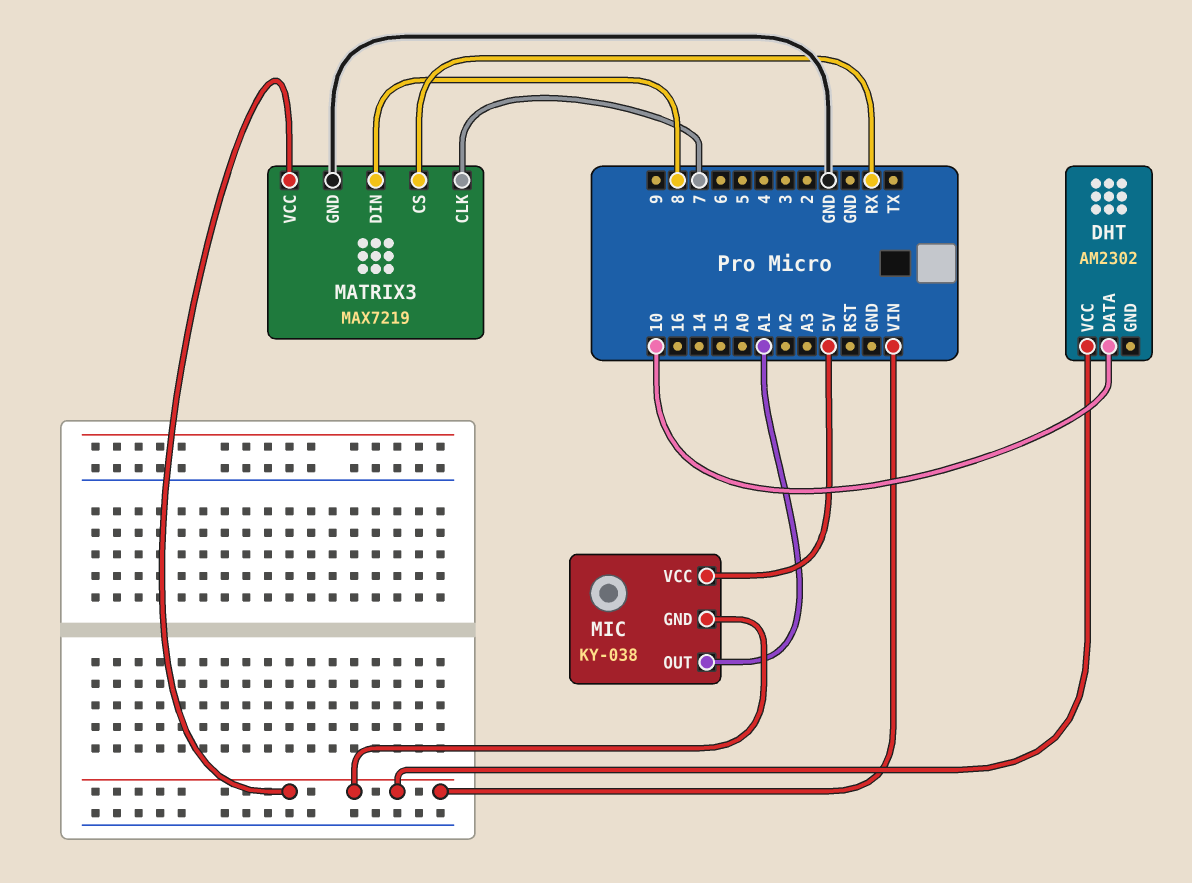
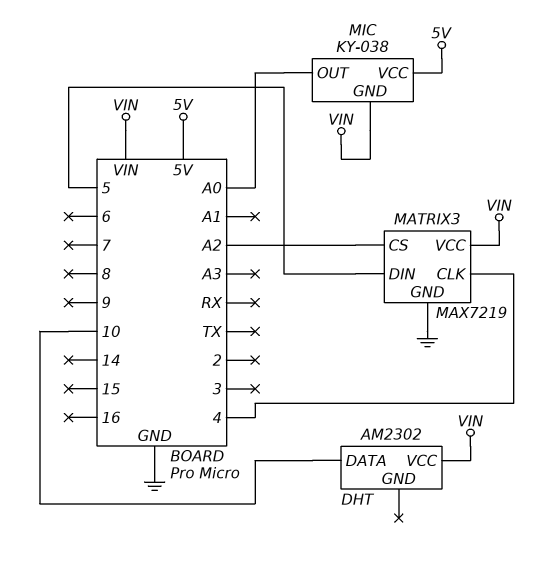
MATRIX3 pin CLK: 7 -> 4
MATRIX3 pin CS: RX -> A2
MATRIX3 pin DIN: 8 -> 5
MIC pin OUT: A1 -> A0

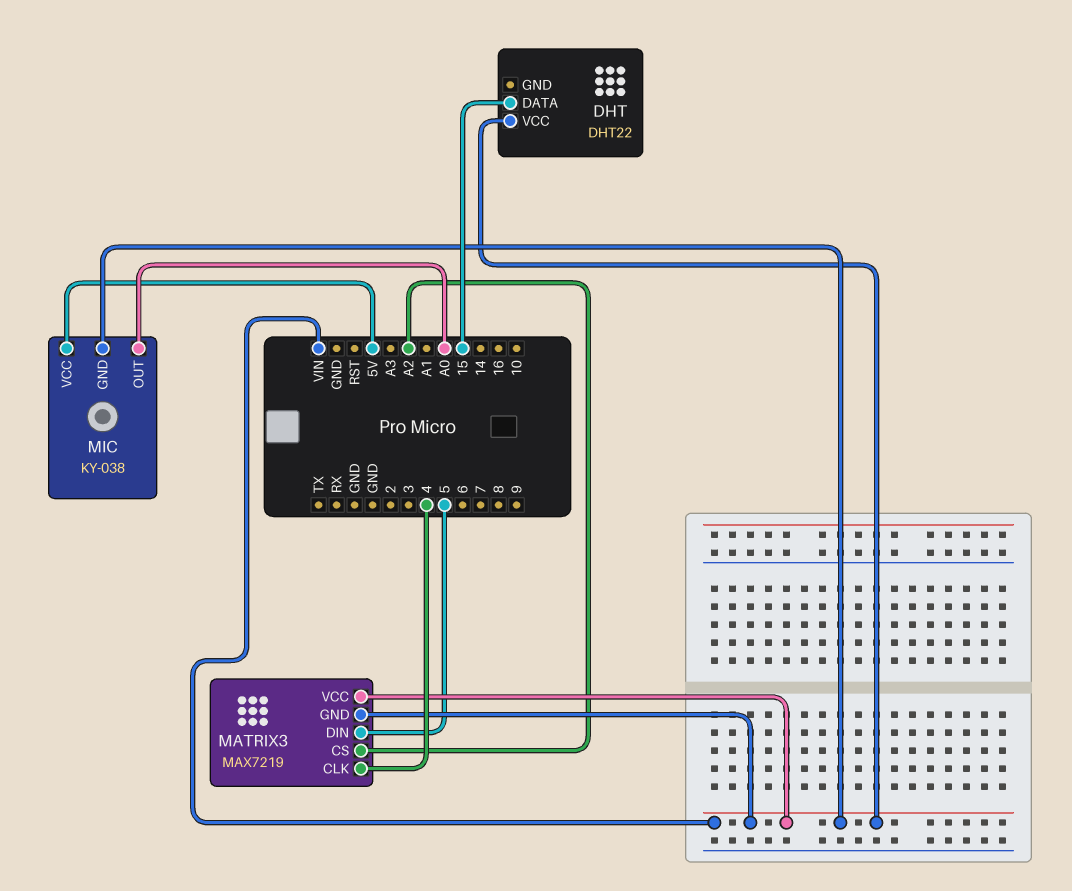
DHT: AM2302 -> DHT22
DHT pin DATA: 10 -> 15
MATRIX3 pin GND: GND -> VIN

